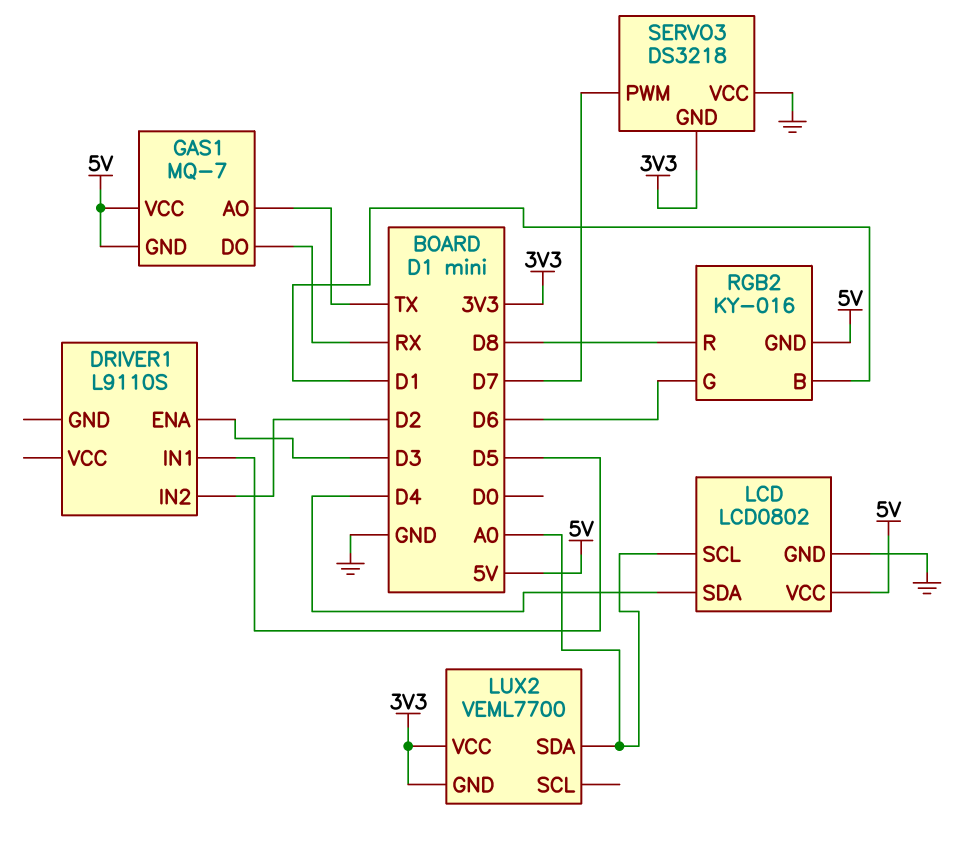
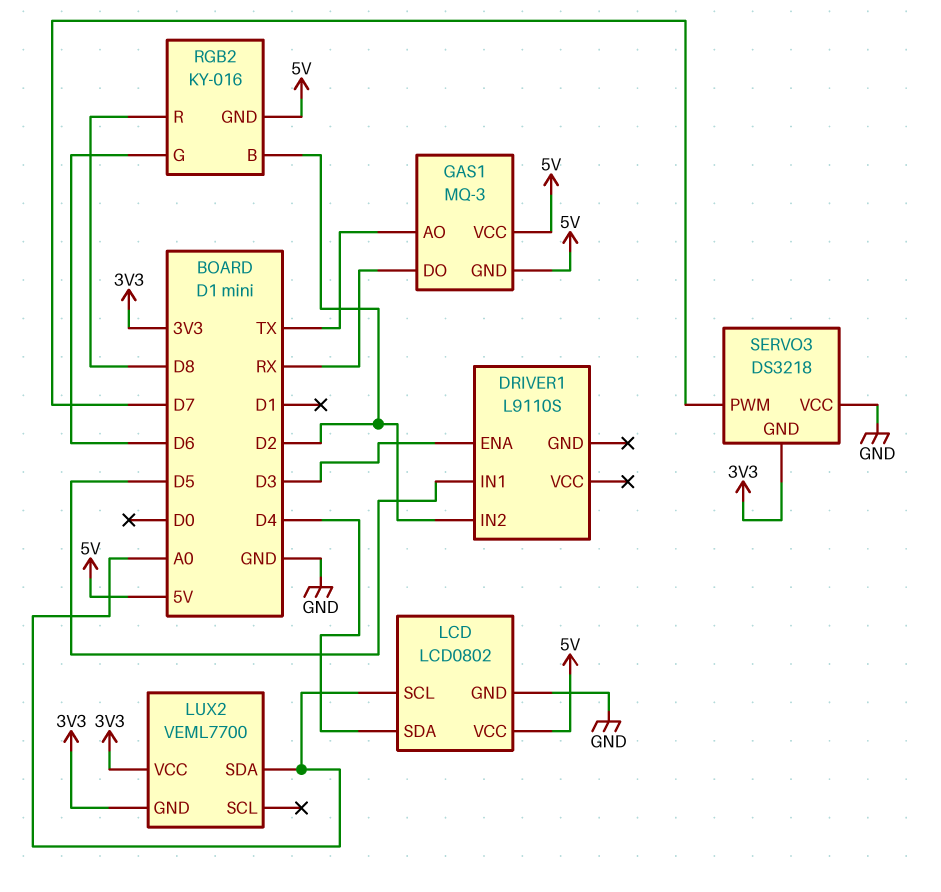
GAS1: MQ-7 -> MQ-3
RGB2 pin B: D1 -> D2

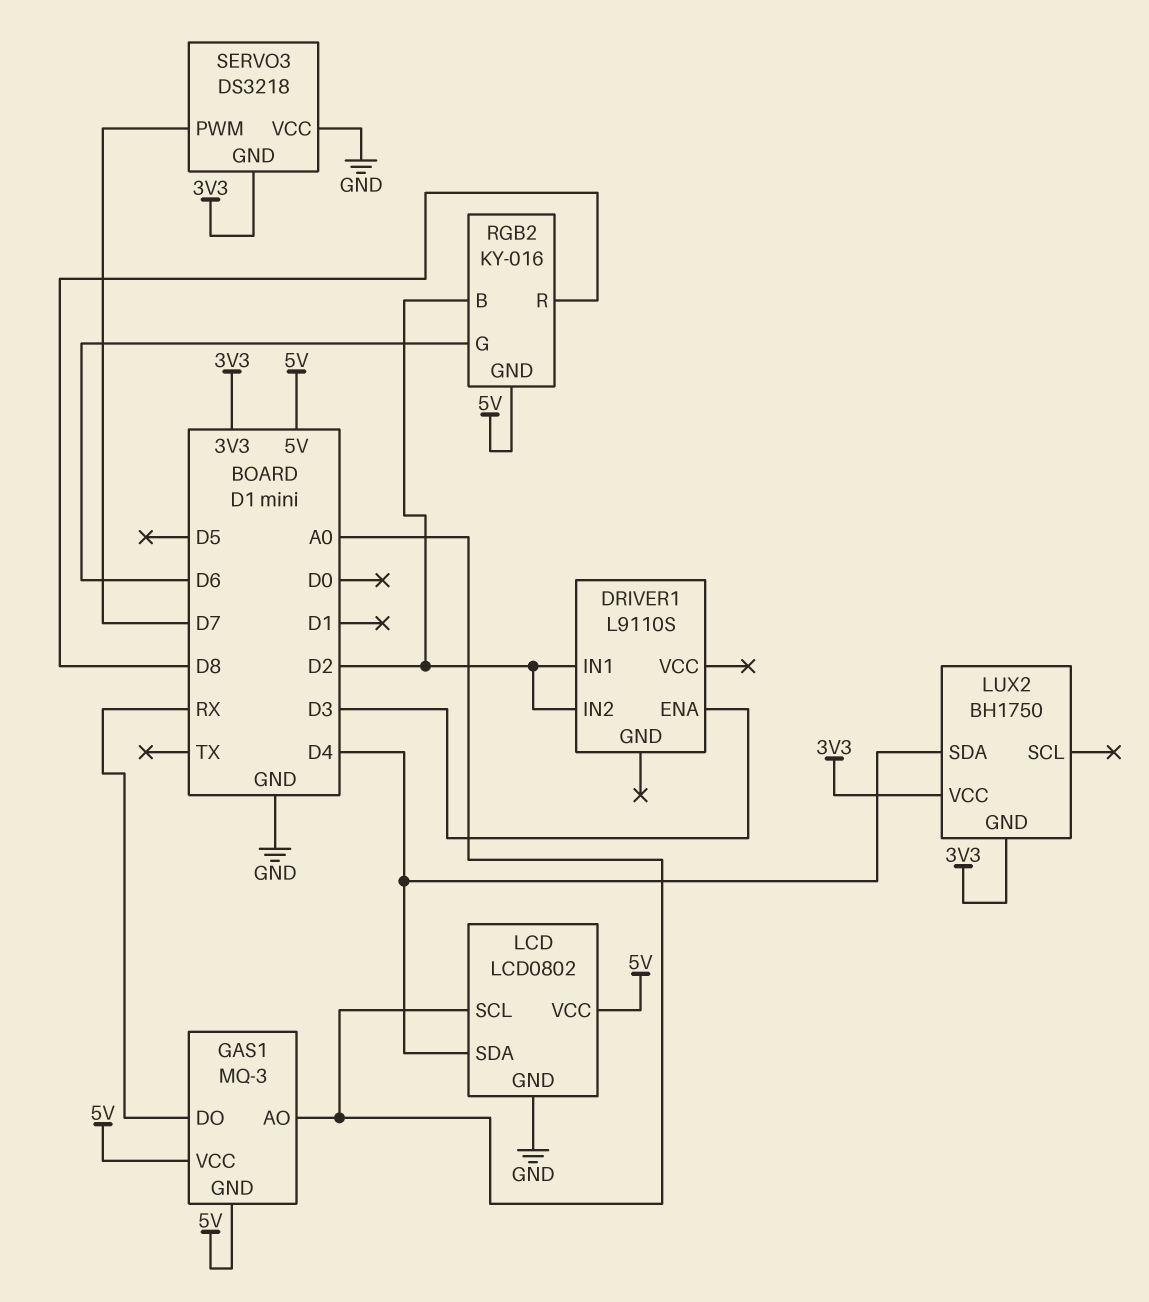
DRIVER1 pin IN1: D5 -> D2
GAS1 pin AO: TX -> A0
LUX2: VEML7700 -> BH1750
LUX2 pin SDA: A0 -> D4

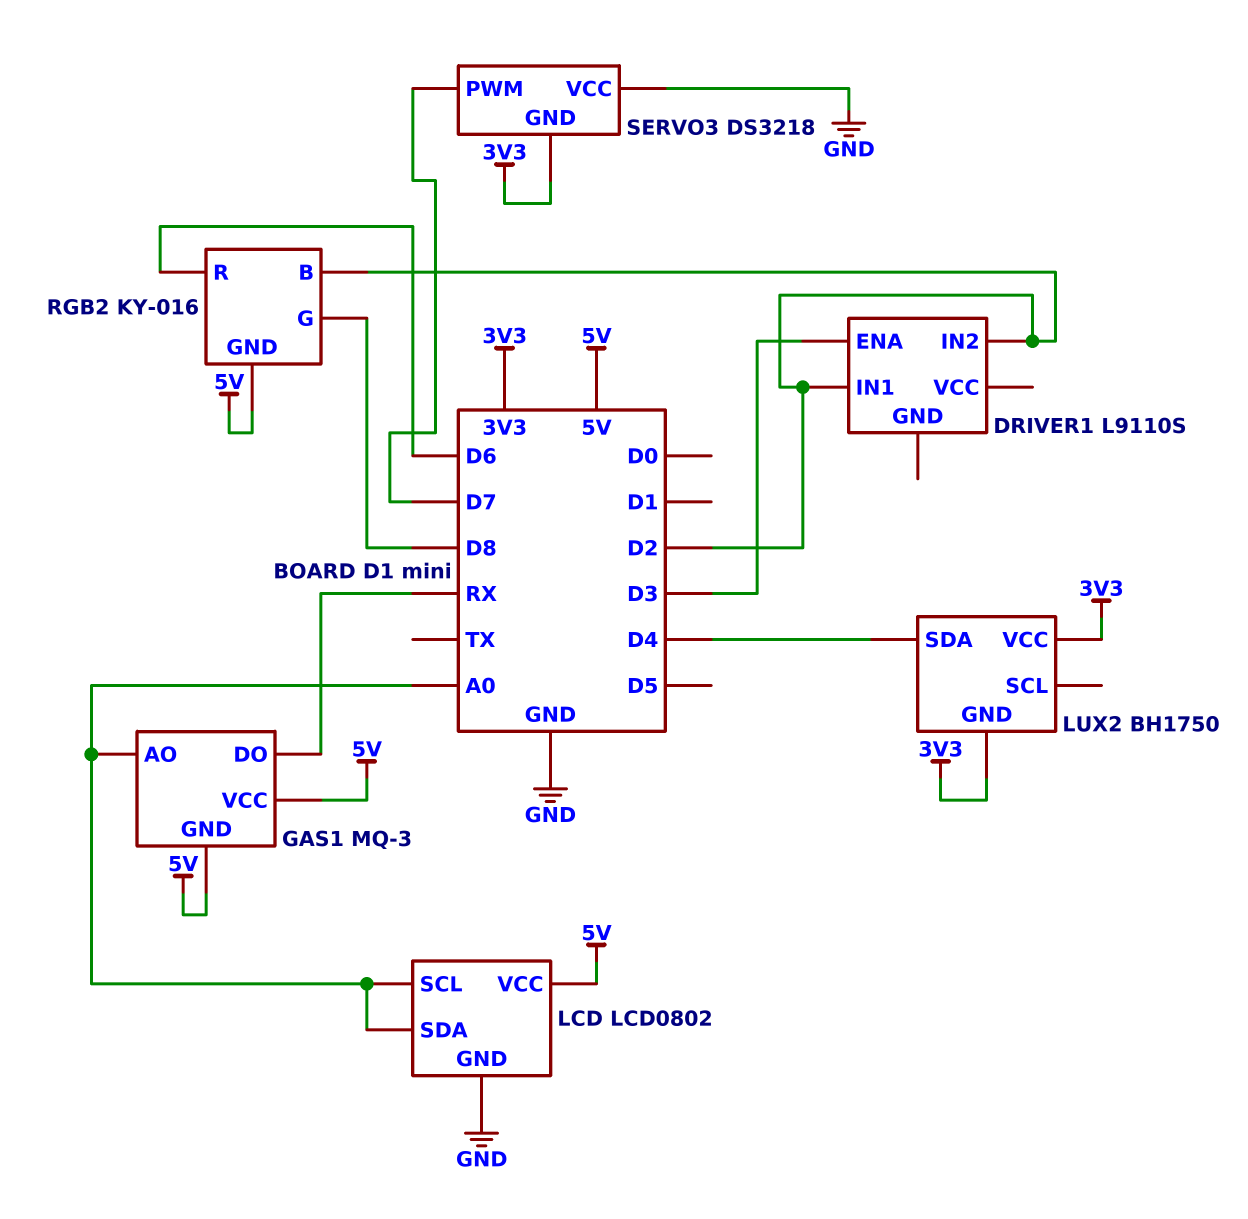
LCD pin SDA: D4 -> A0
RGB2 pin G: D6 -> D8
RGB2 pin R: D8 -> D6

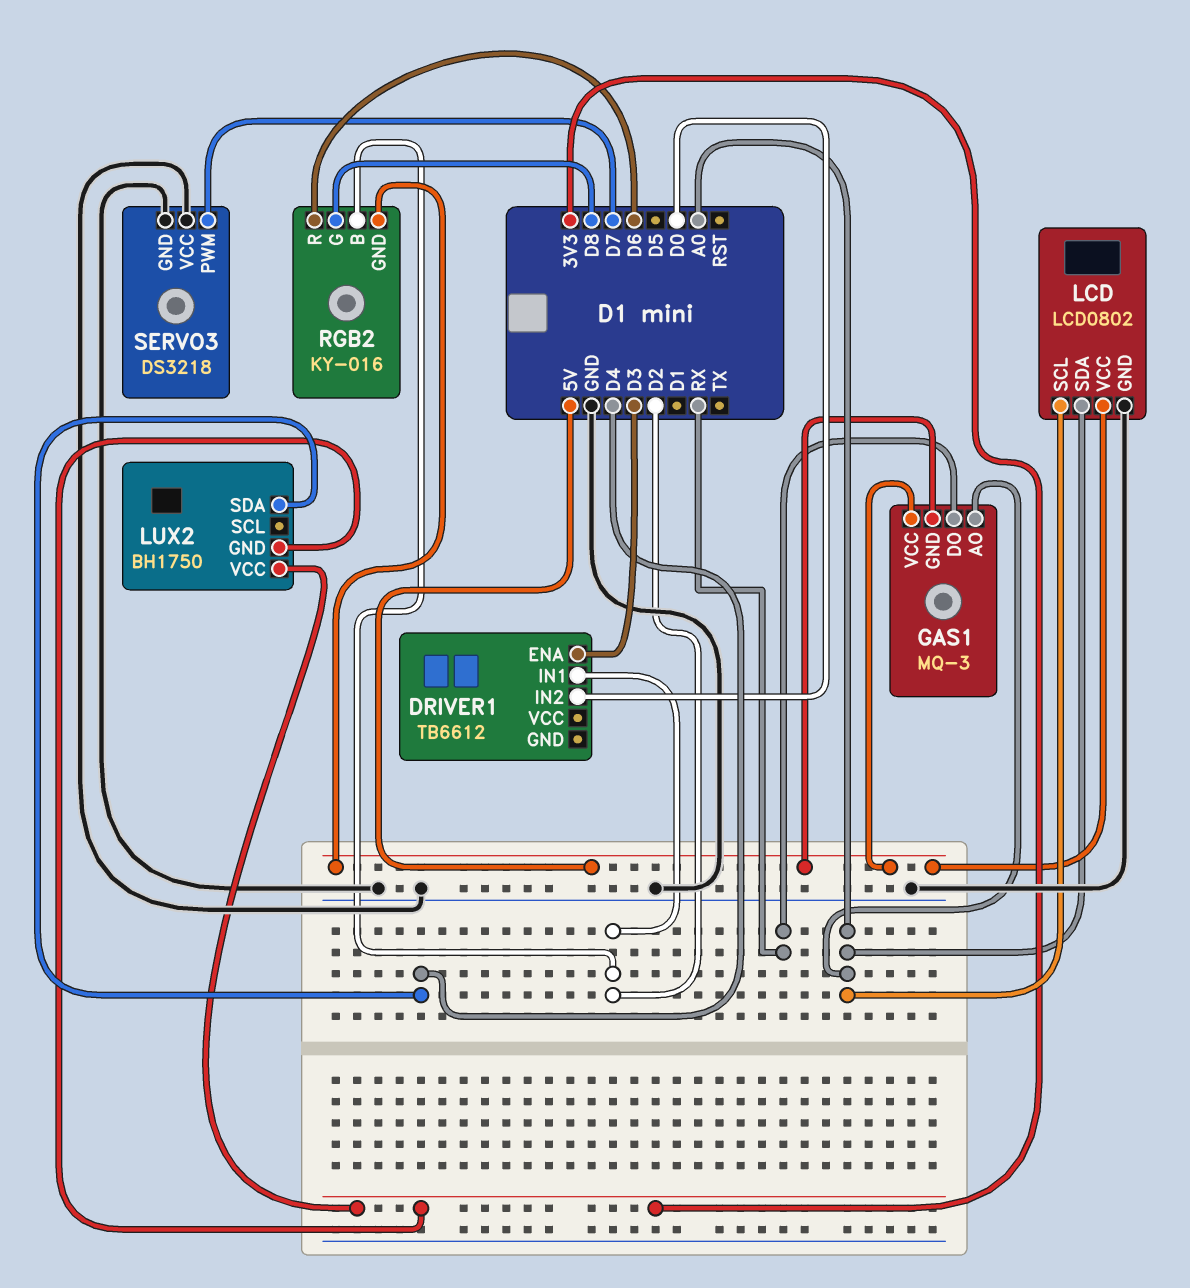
DRIVER1: L9110S -> TB6612
DRIVER1 pin IN2: D2 -> D0
SERVO3 pin GND: 3V3 -> GND

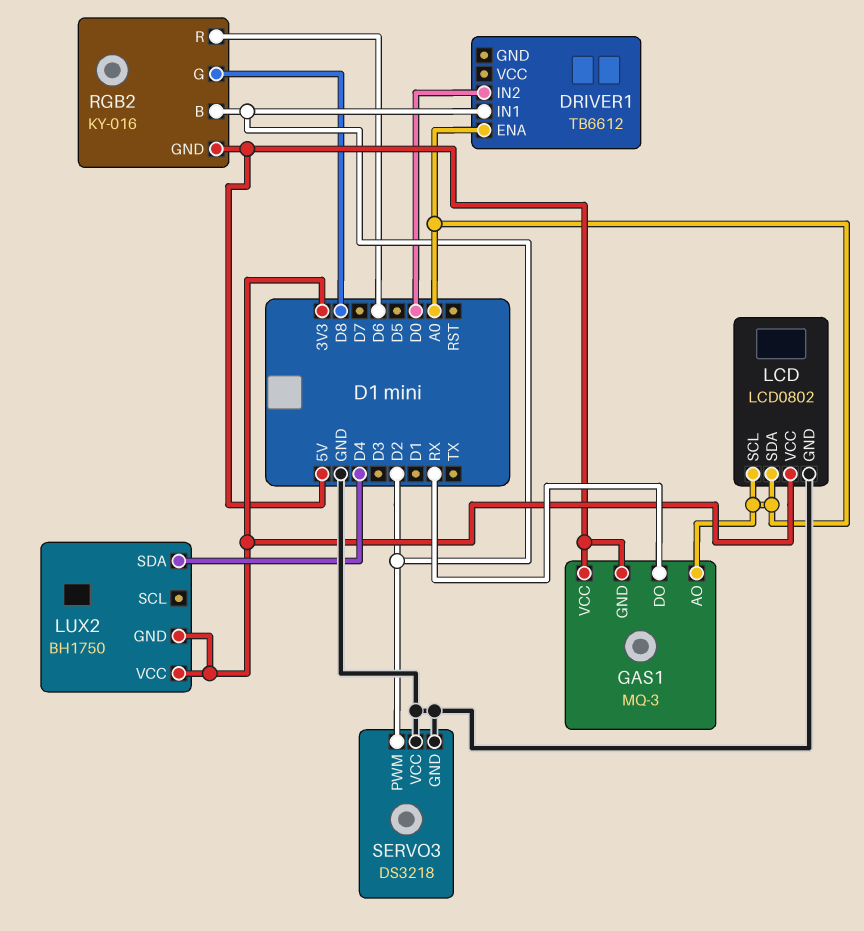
DRIVER1 pin ENA: D3 -> A0
LCD pin VCC: 5V -> 3V3
SERVO3 pin PWM: D7 -> D2

